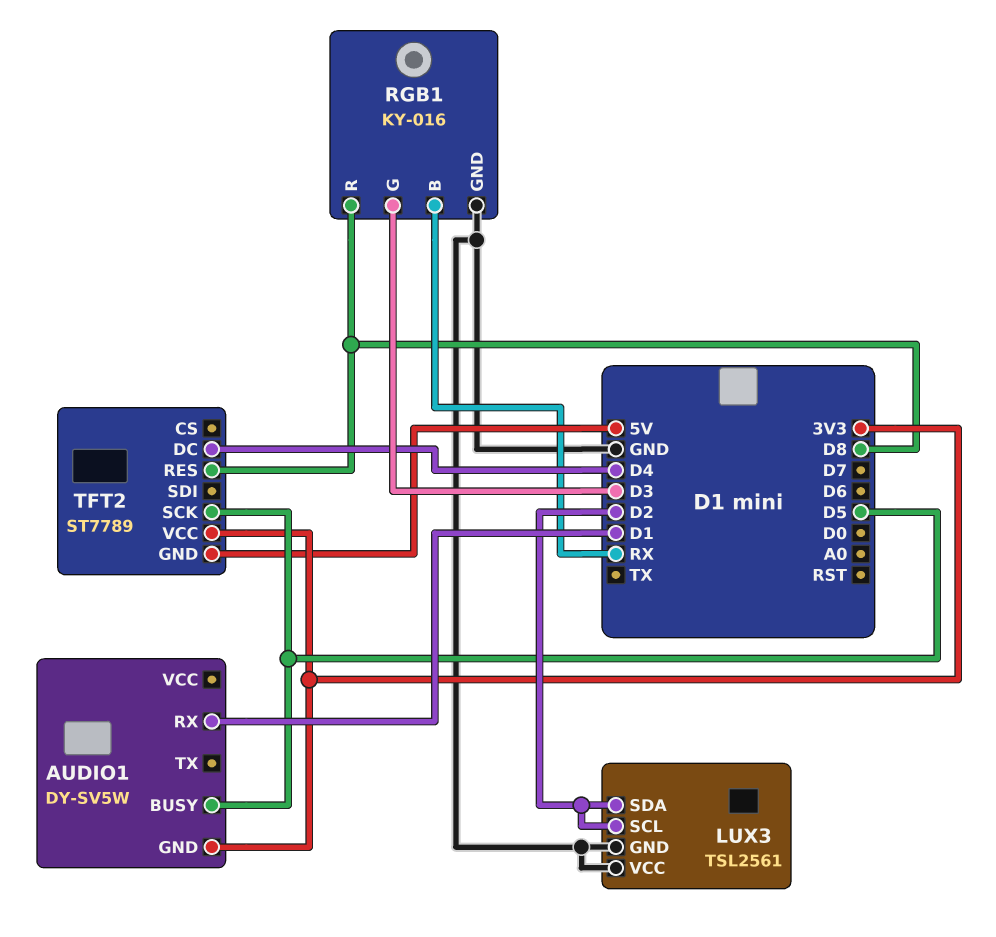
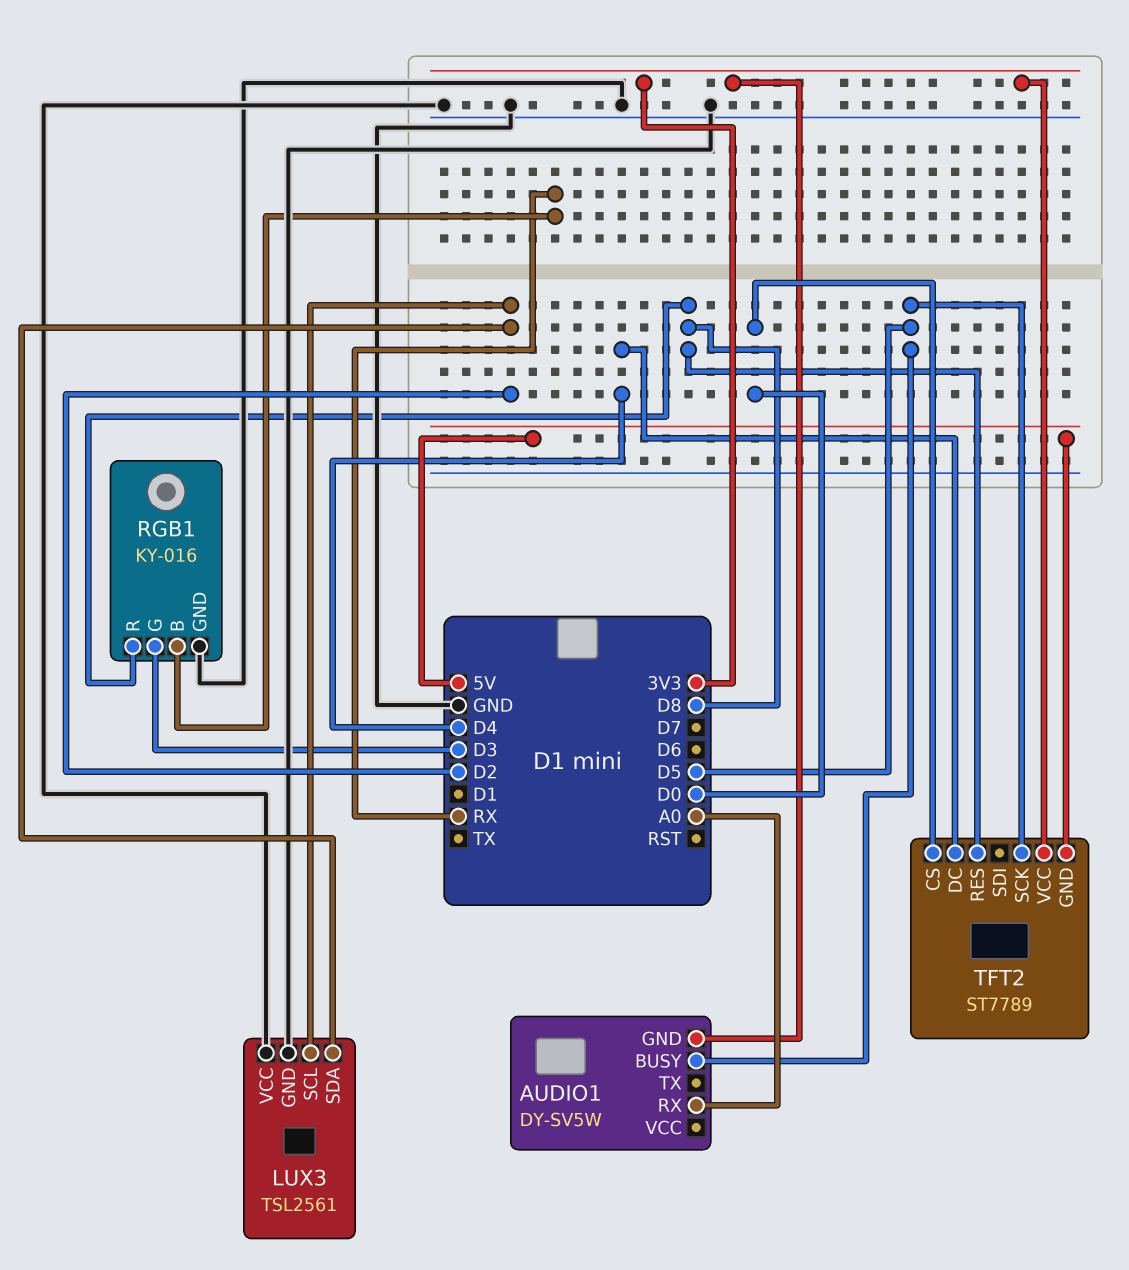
AUDIO1 pin RX: D1 -> A0
TFT2 pin CS: none -> D0

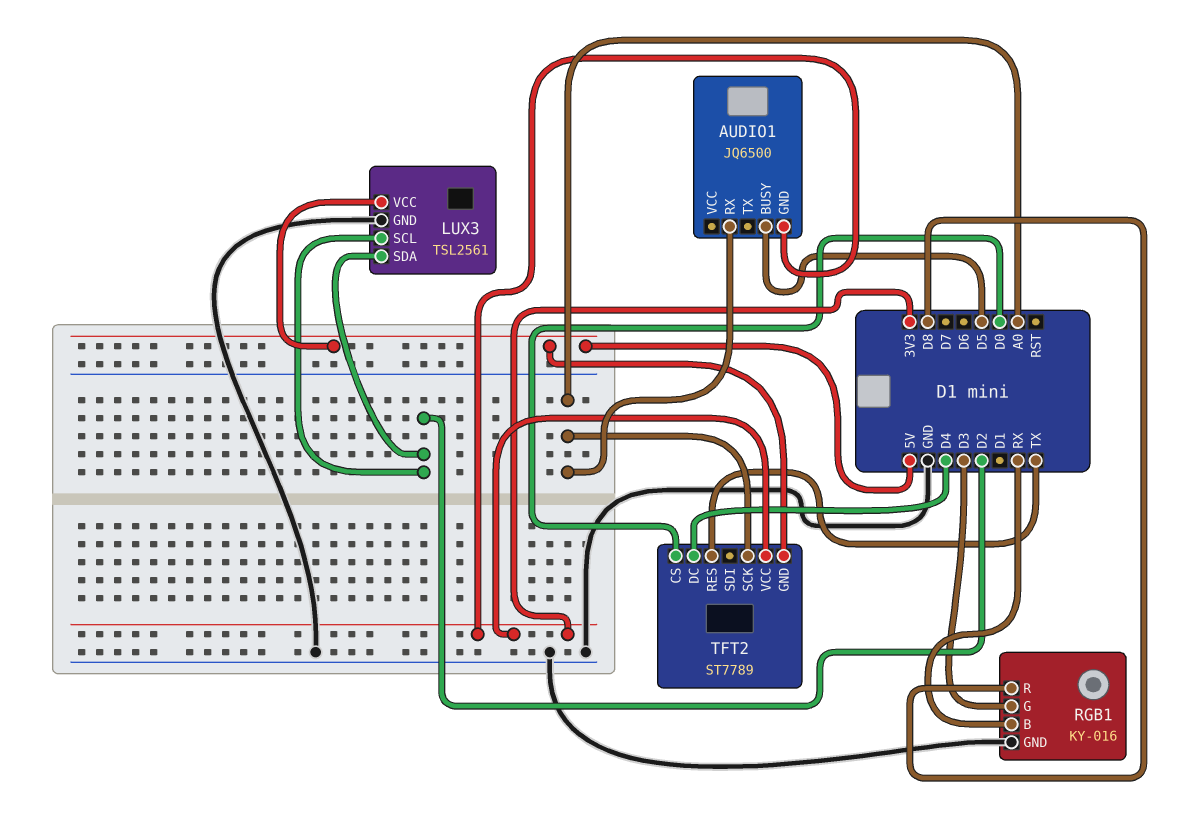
AUDIO1: DY-SV5W -> JQ6500
LUX3 pin VCC: GND -> 5V
TFT2 pin RES: D8 -> TX
TFT2 pin SCK: D5 -> A0

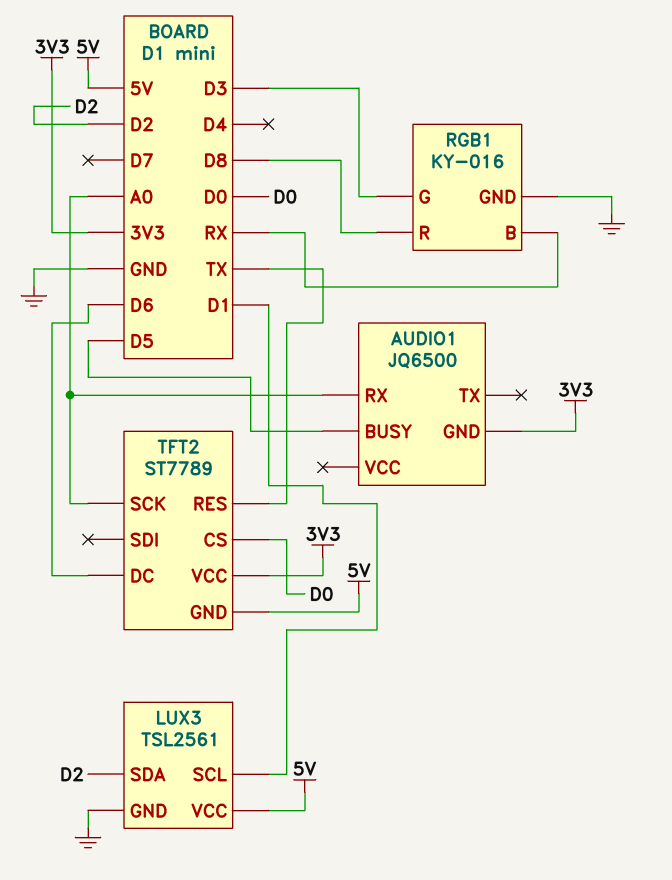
LUX3 pin SCL: D2 -> D1
TFT2 pin DC: D4 -> D6

